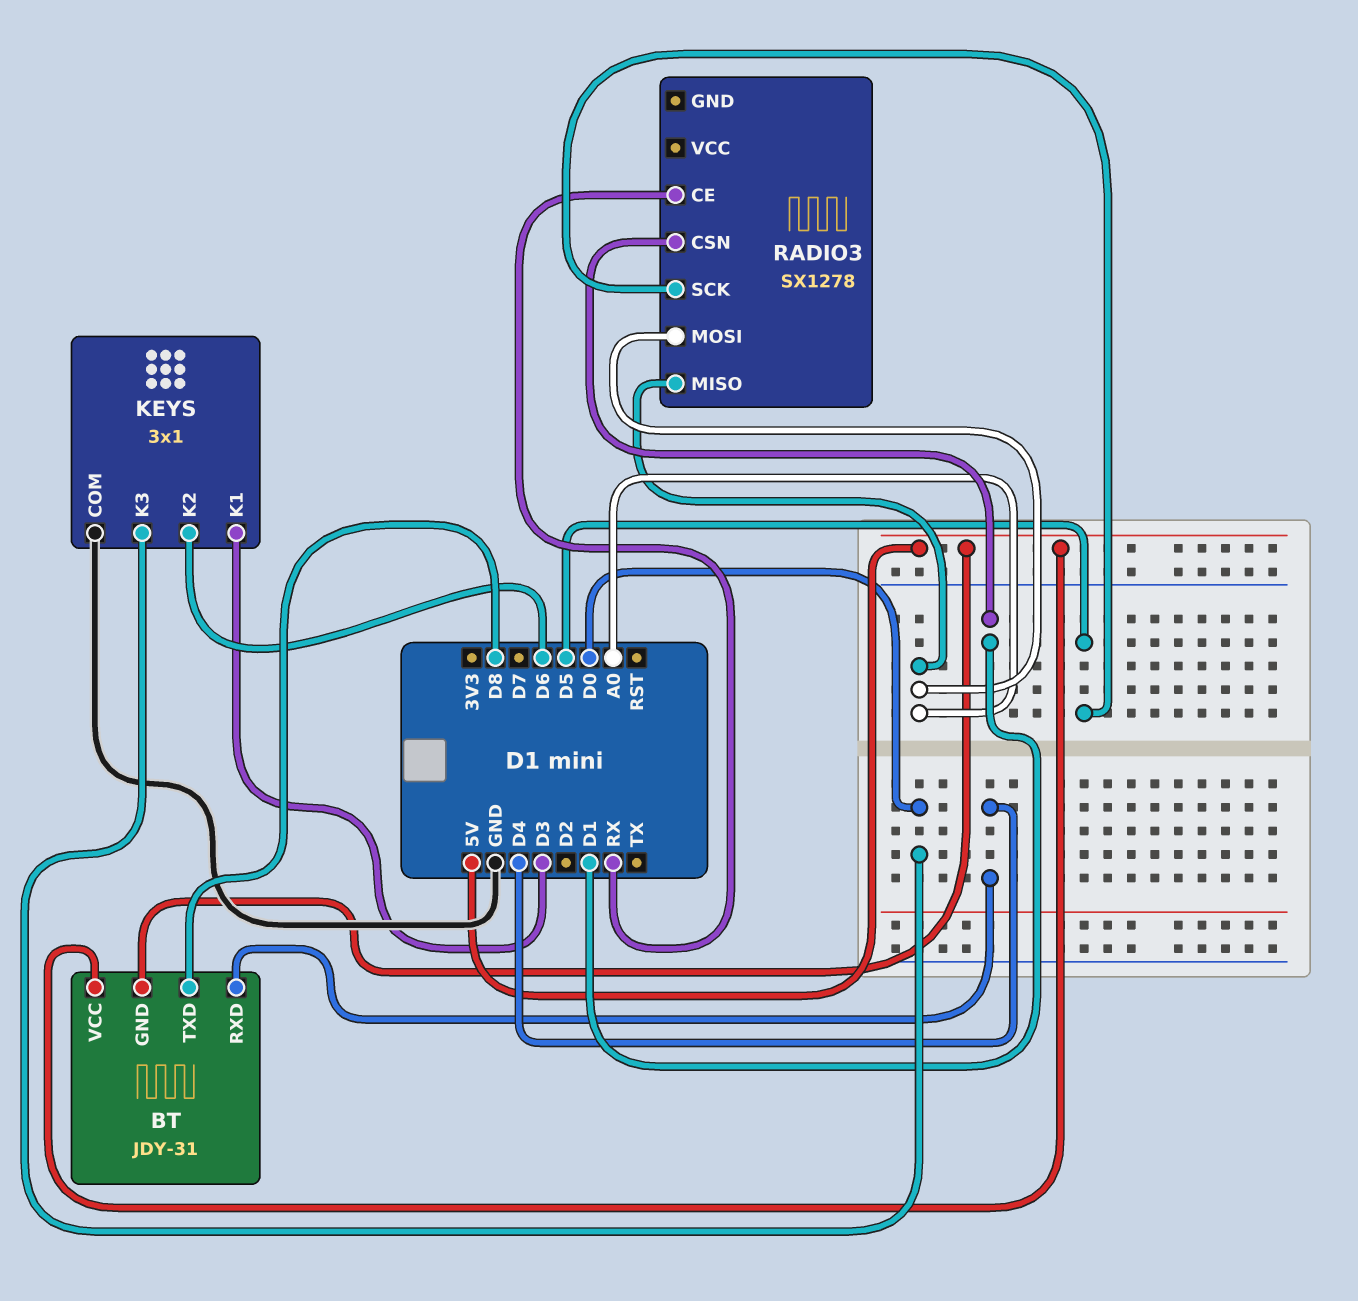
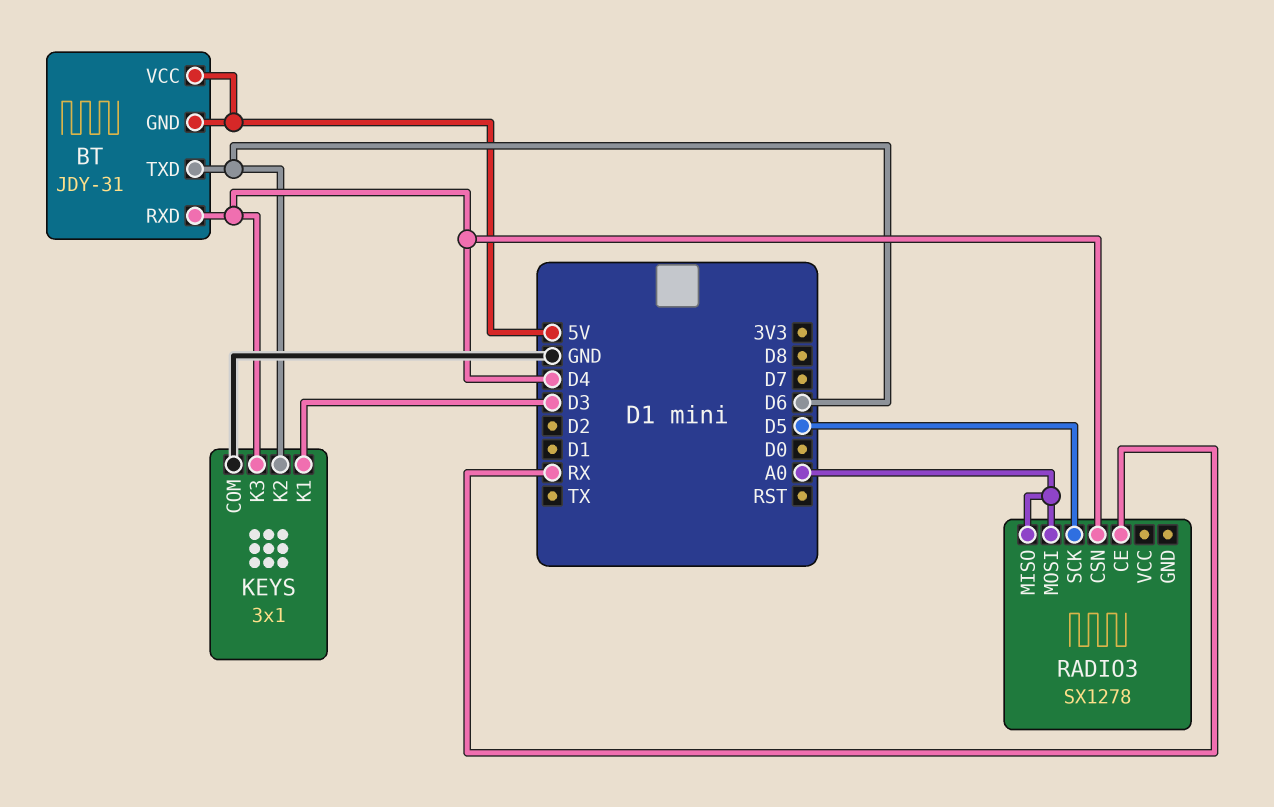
BT pin TXD: D8 -> D6
KEYS pin K3: D0 -> D4
RADIO3 pin CSN: D1 -> D4

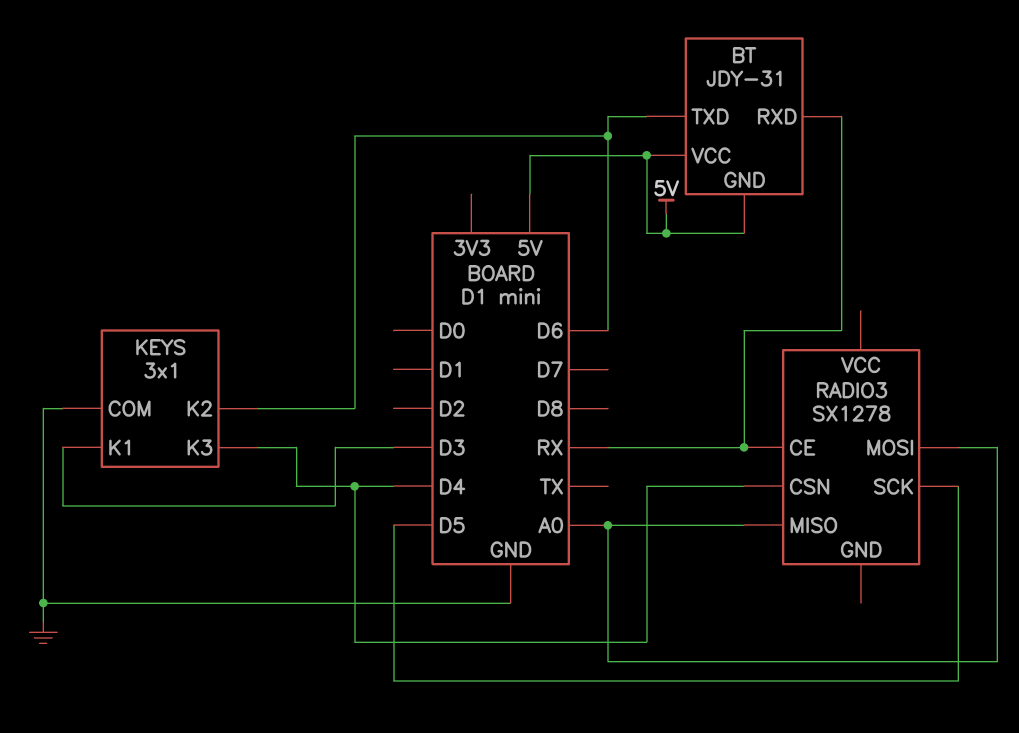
BT pin RXD: D4 -> RX

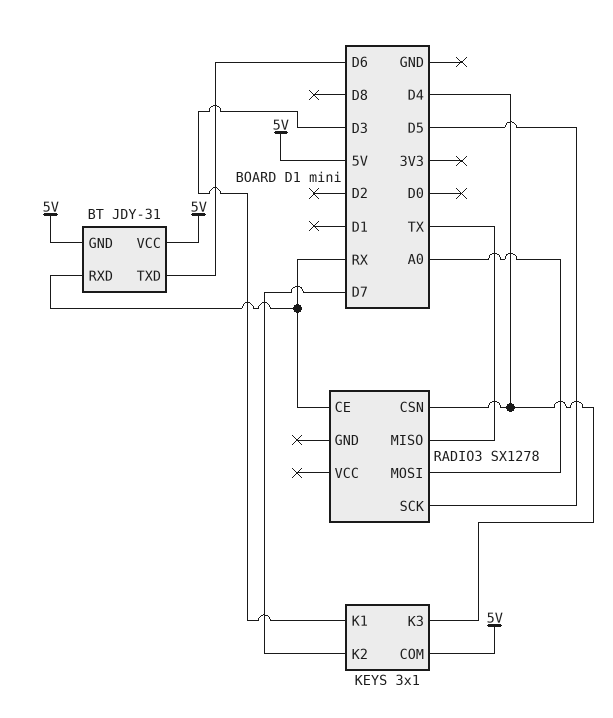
KEYS pin COM: GND -> 5V
KEYS pin K2: D6 -> D7
RADIO3 pin MISO: A0 -> TX

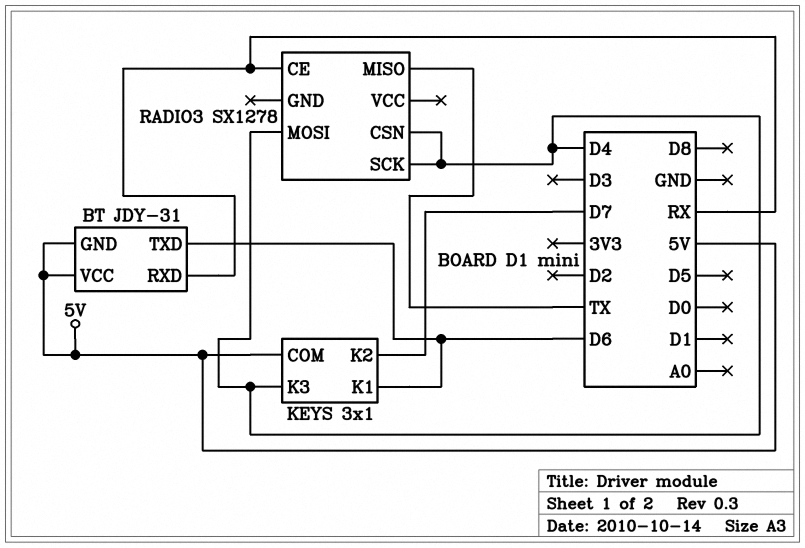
KEYS pin K1: D3 -> D6
RADIO3 pin MOSI: A0 -> D4
RADIO3 pin SCK: D5 -> D4

